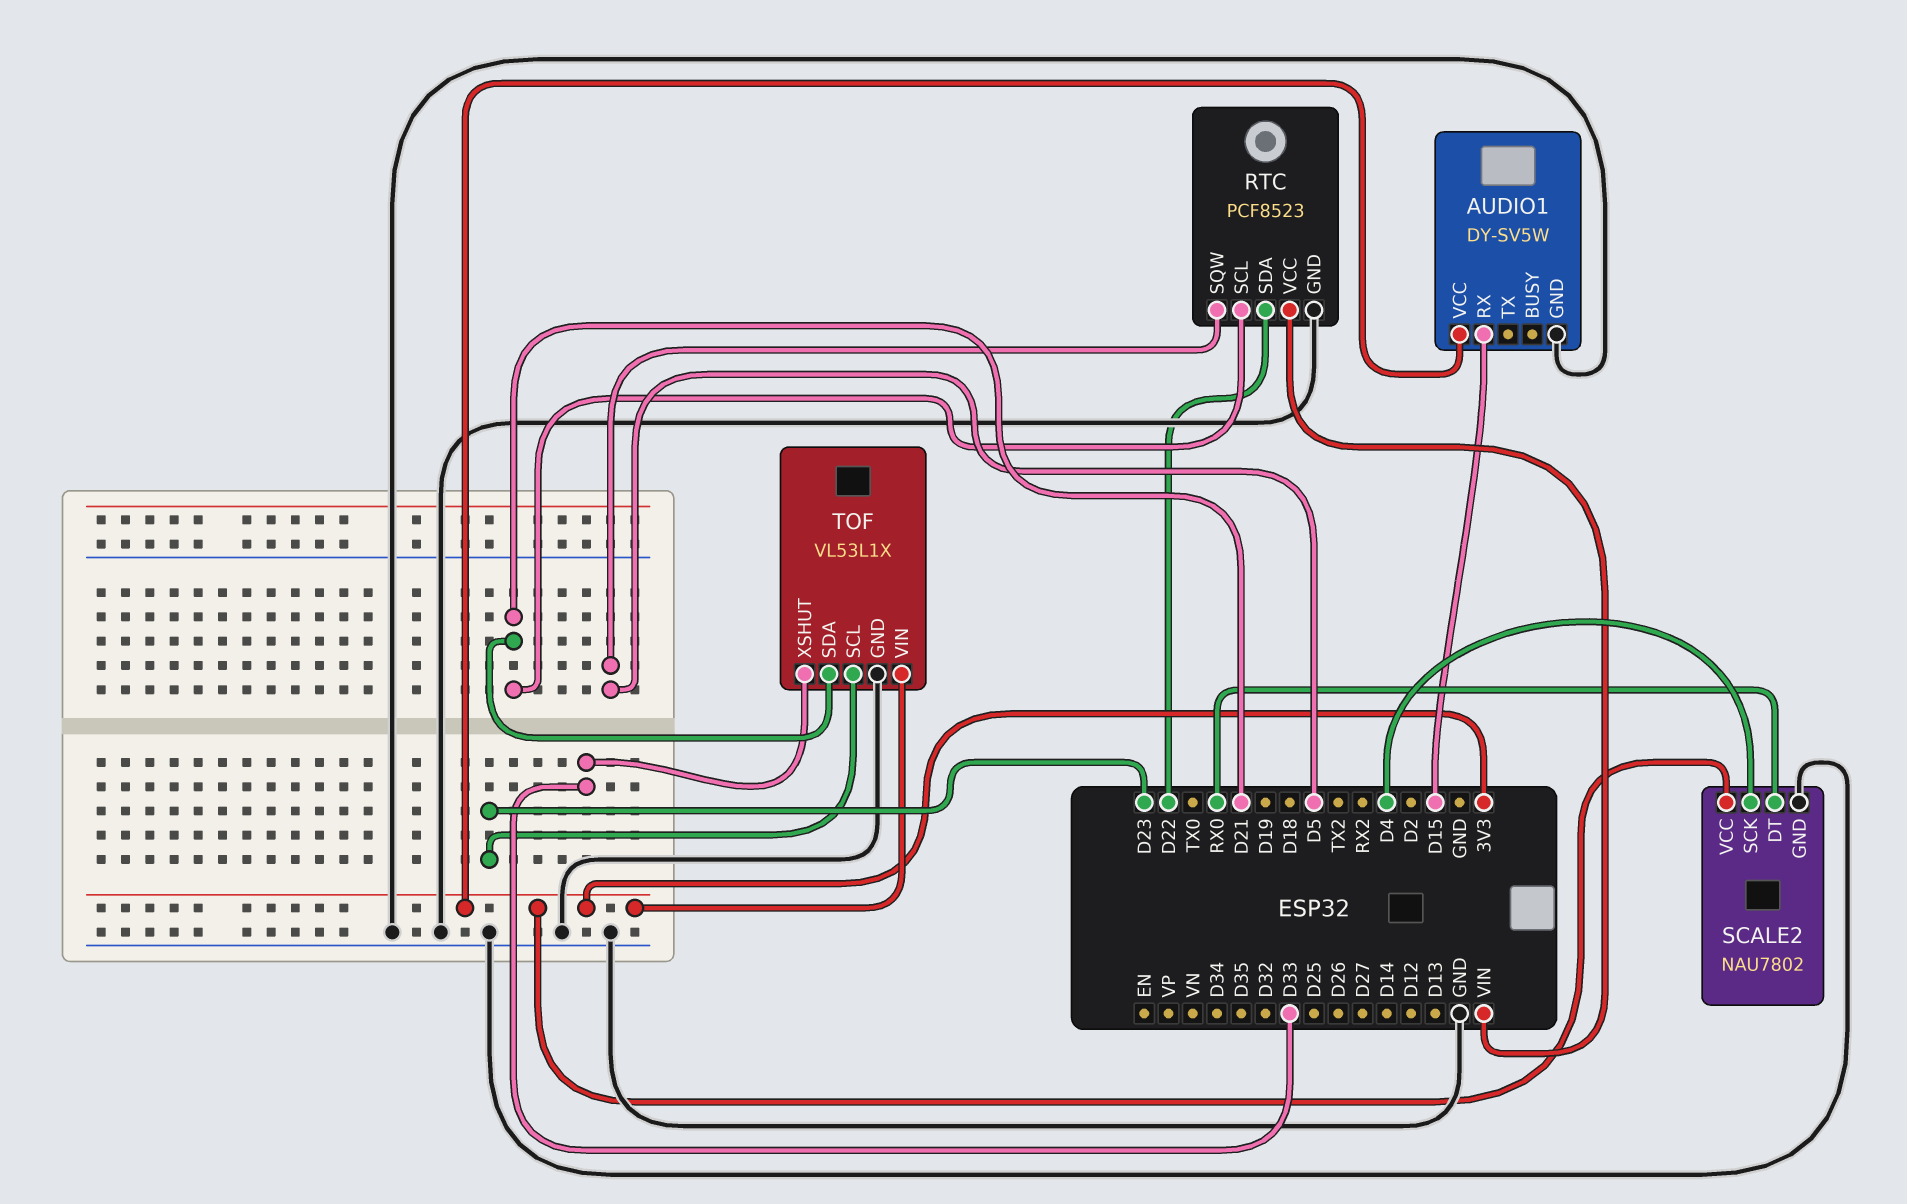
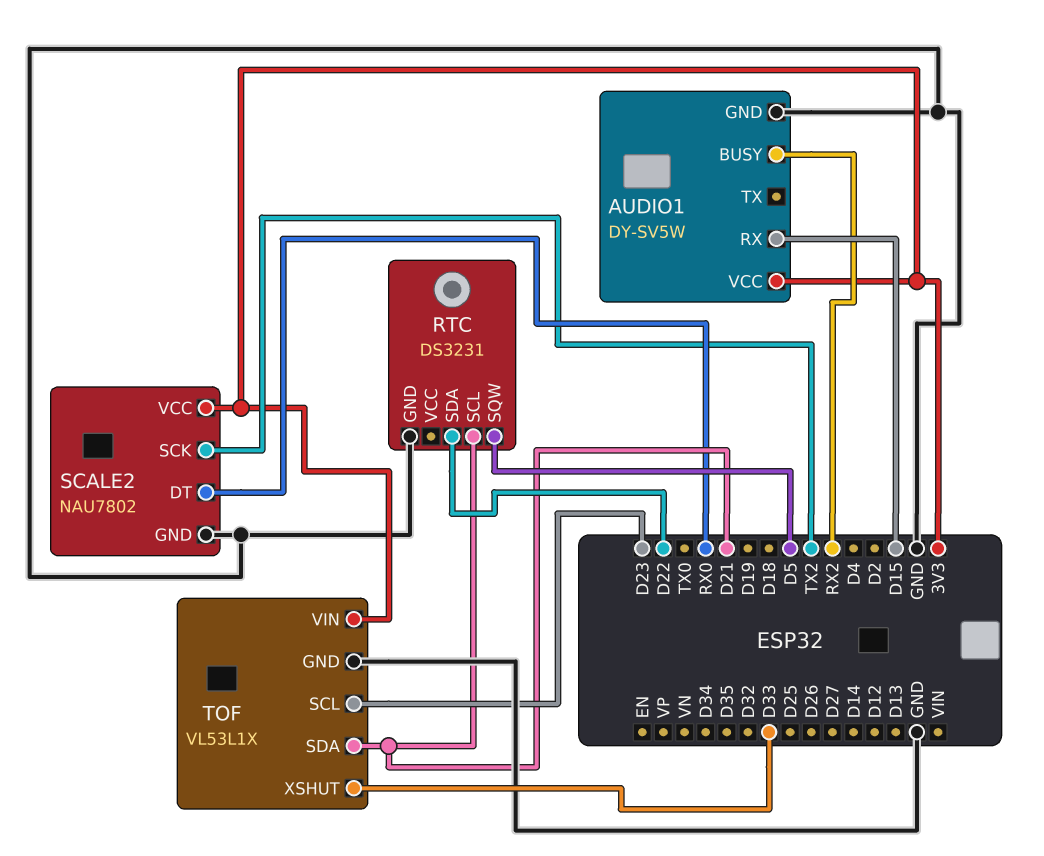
AUDIO1 pin BUSY: none -> RX2
RTC: PCF8523 -> DS3231
RTC pin VCC: VIN -> none
SCALE2 pin SCK: D4 -> TX2

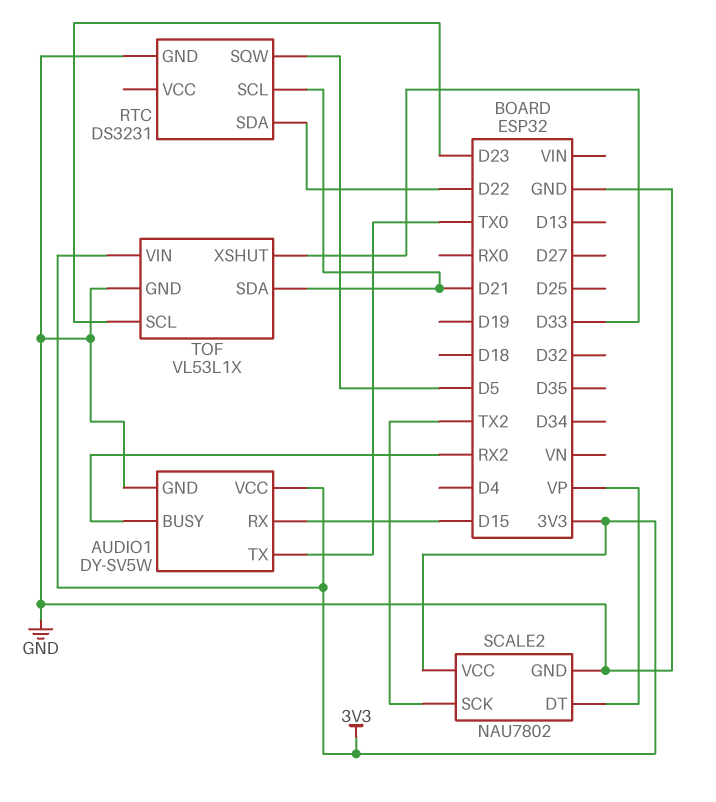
AUDIO1 pin TX: none -> TX0
SCALE2 pin DT: RX0 -> VP

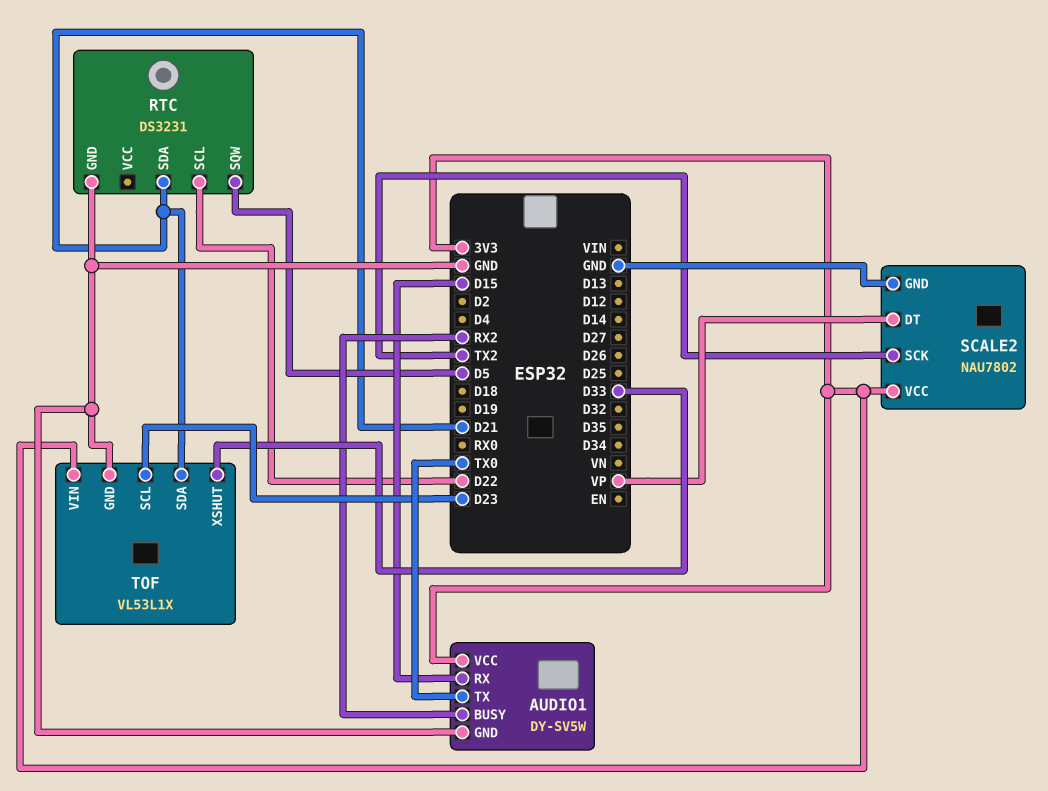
RTC pin SCL: D21 -> D22
RTC pin SDA: D22 -> D21

